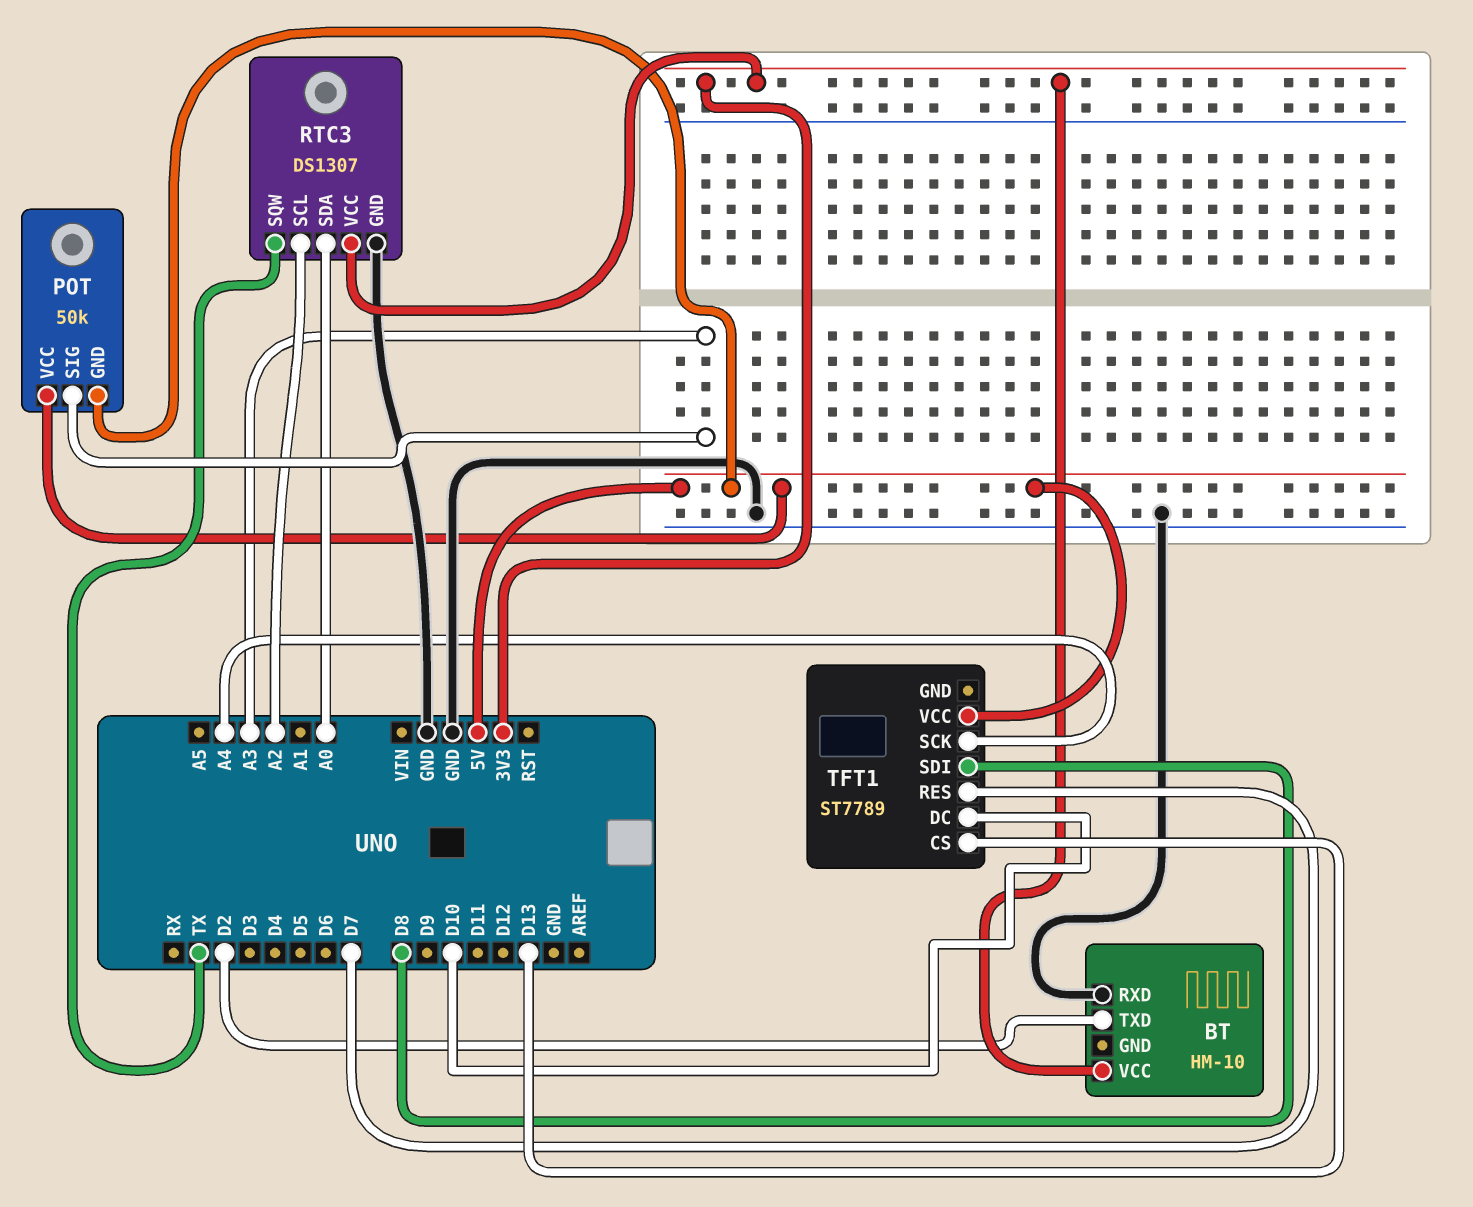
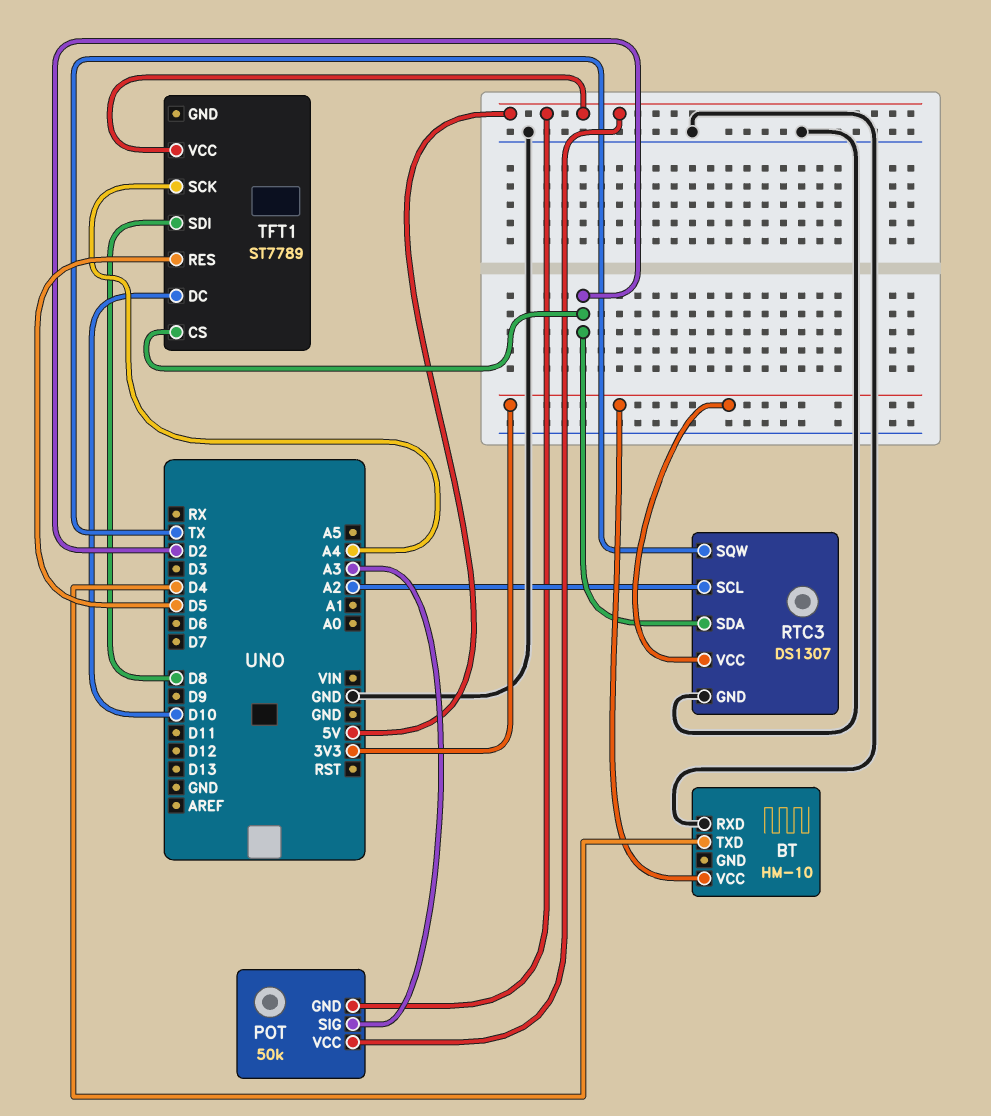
BT pin TXD: D2 -> D4
RTC3 pin SDA: A0 -> D2
TFT1 pin CS: D13 -> D2
TFT1 pin RES: D7 -> D5

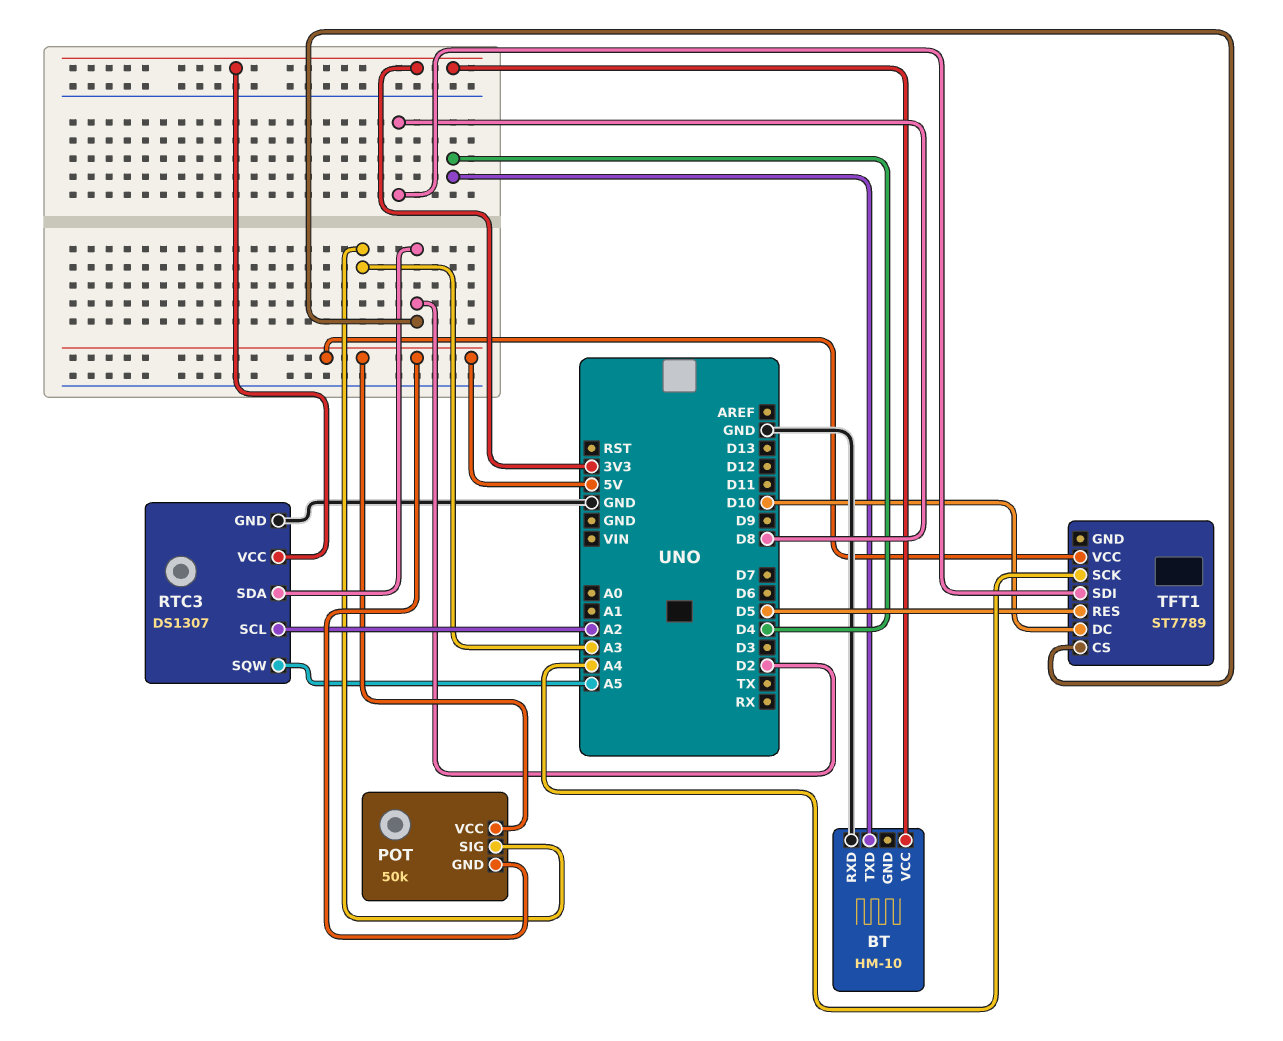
RTC3 pin SQW: TX -> A5

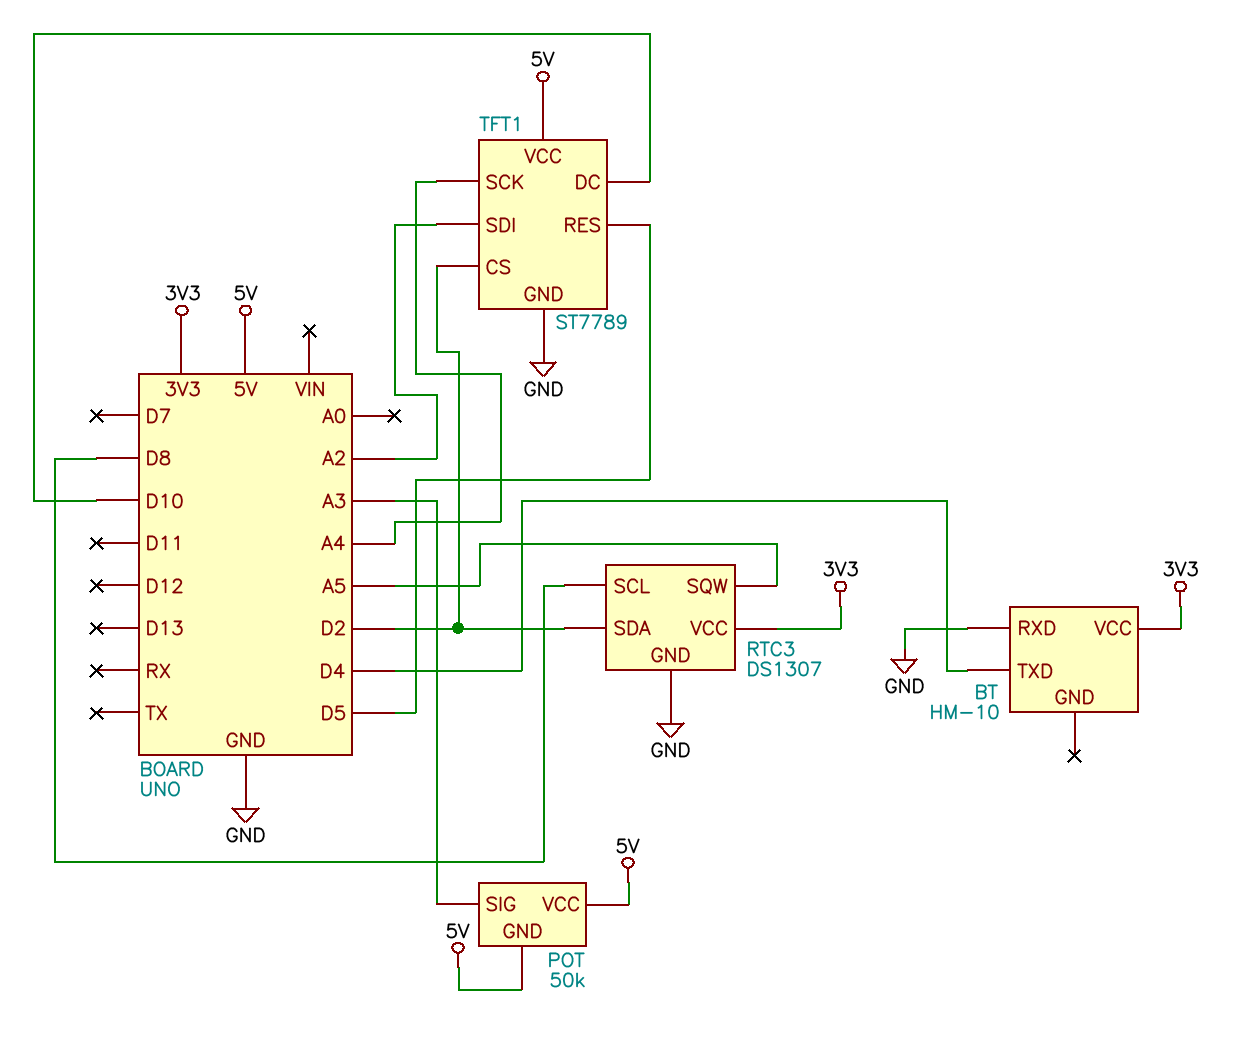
RTC3 pin SCL: A2 -> D8
TFT1 pin GND: none -> GND
TFT1 pin SDI: D8 -> A2

